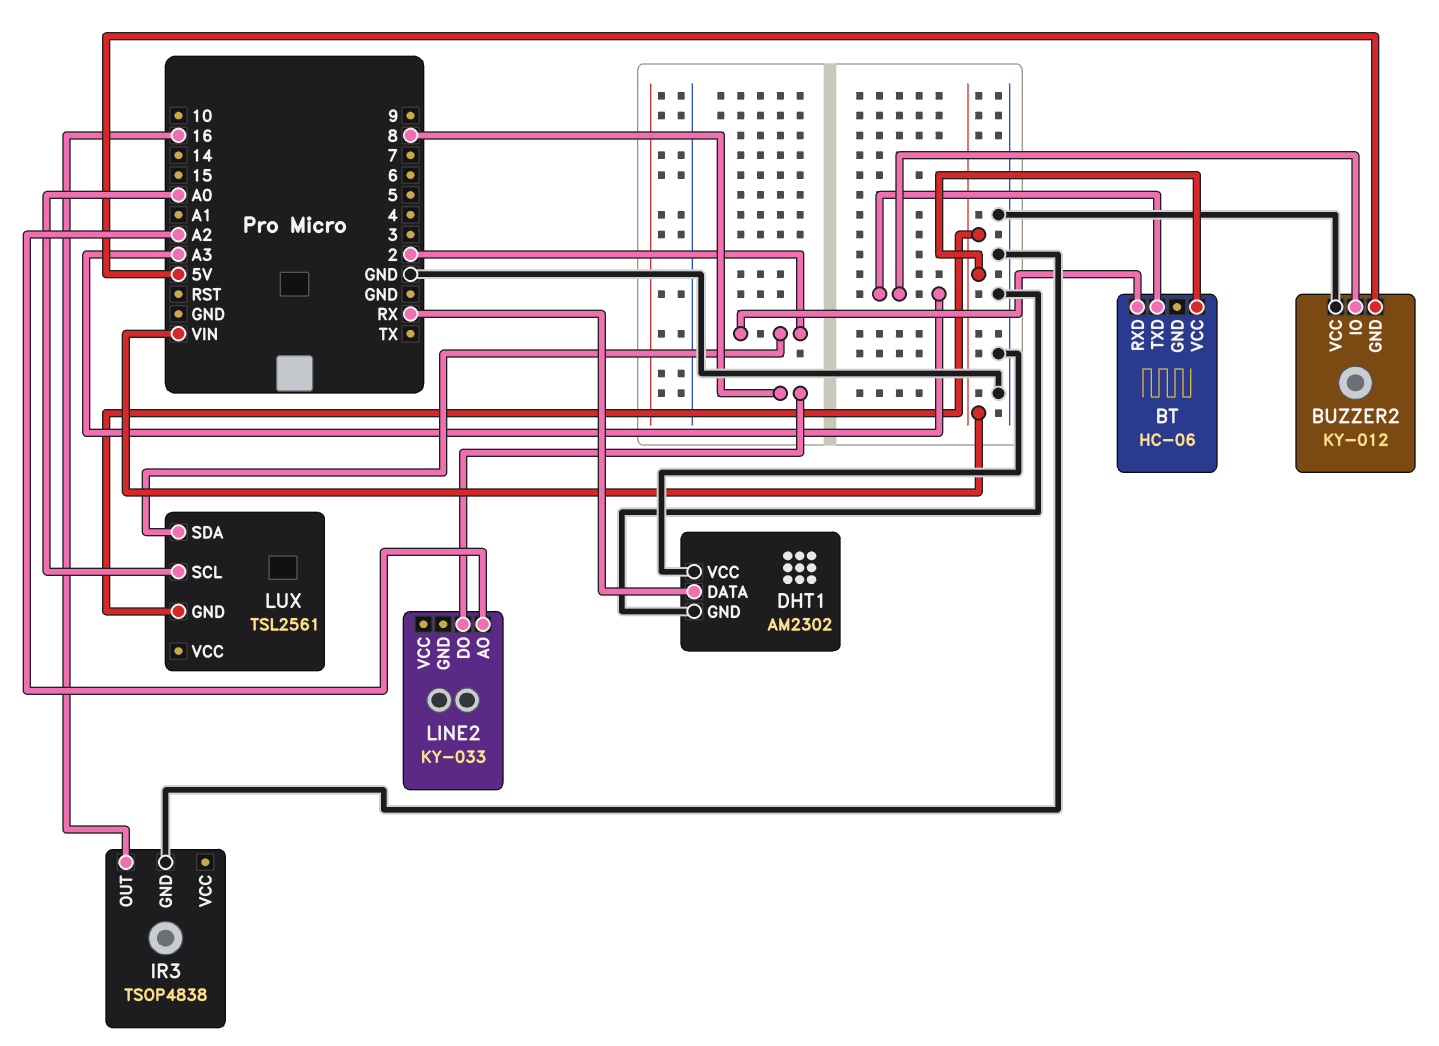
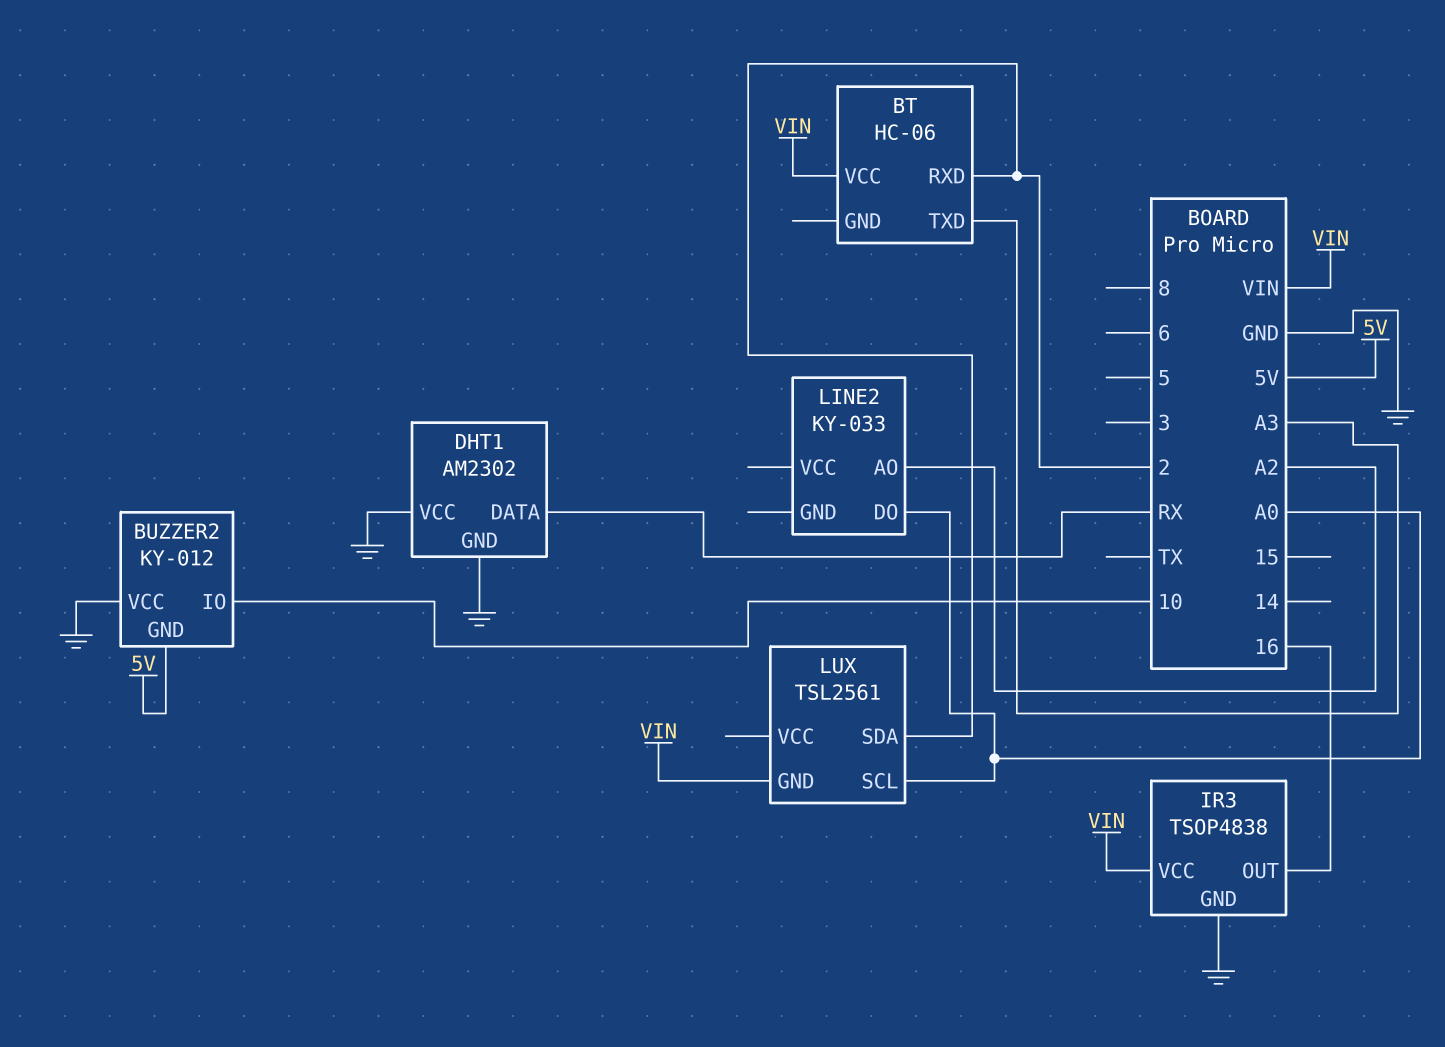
BUZZER2 pin IO: A3 -> 10
IR3 pin VCC: none -> VIN
LINE2 pin DO: 8 -> A0

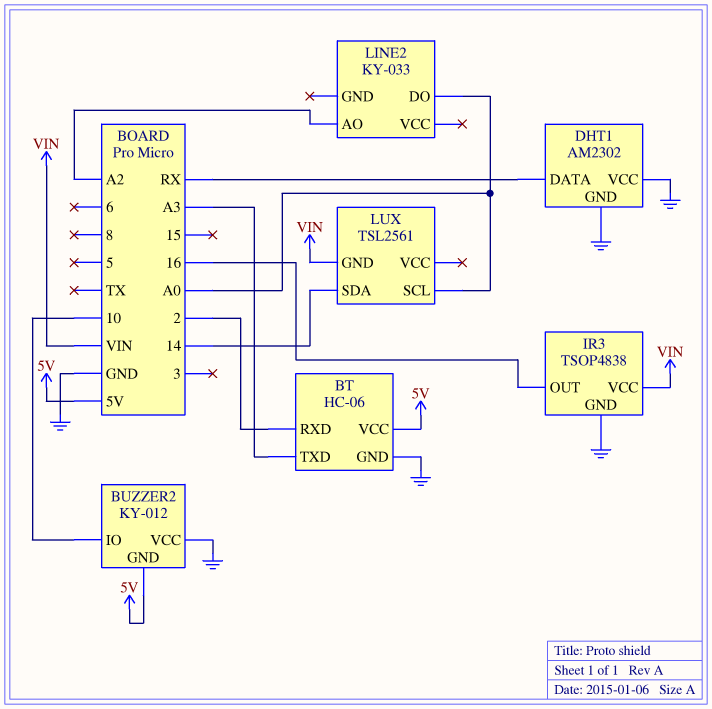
BT pin GND: none -> GND
BT pin VCC: VIN -> 5V
LUX pin SDA: 2 -> 14

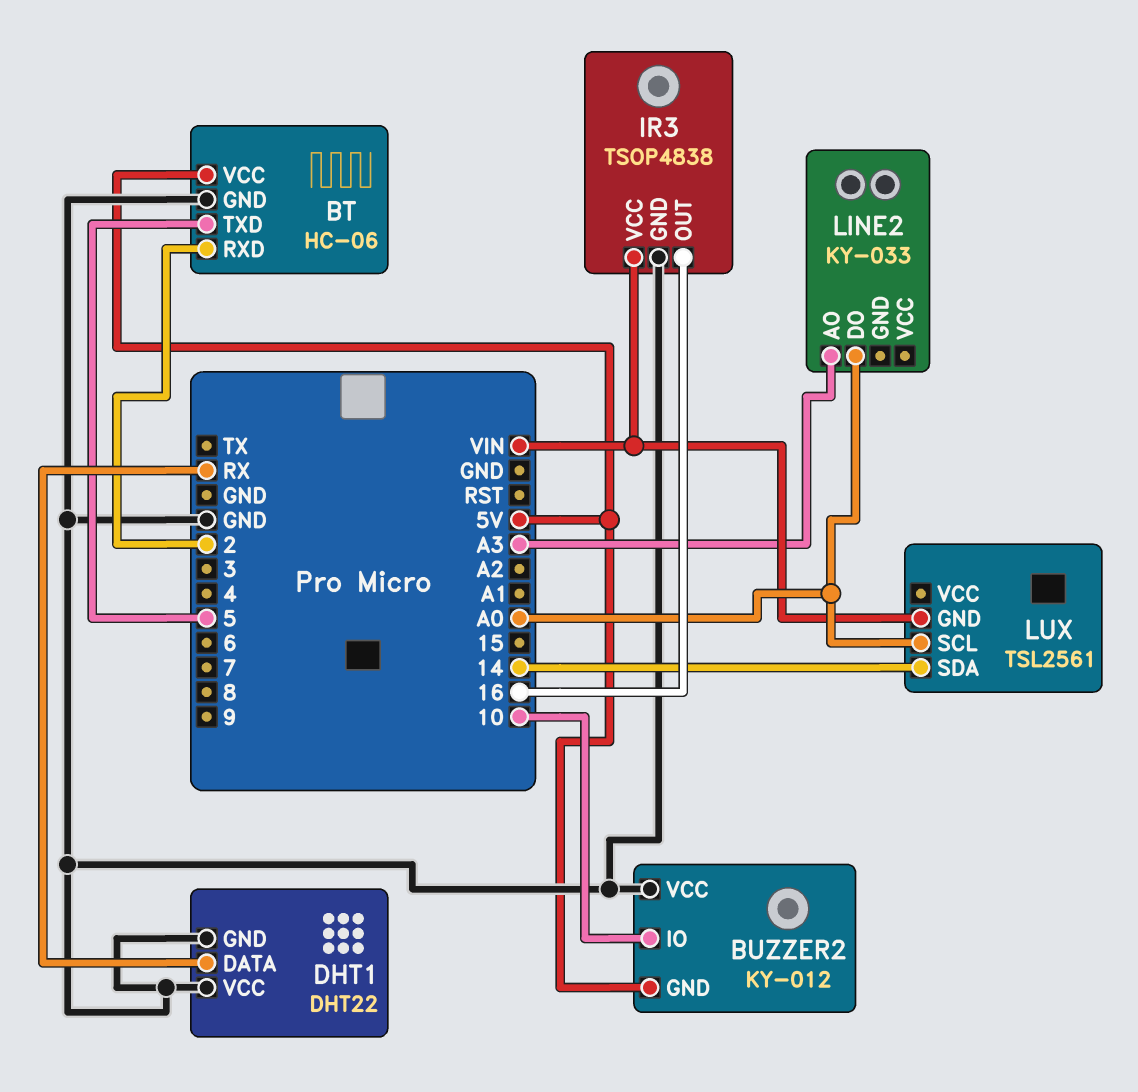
BT pin TXD: A3 -> 5
DHT1: AM2302 -> DHT22
LINE2 pin AO: A2 -> A3

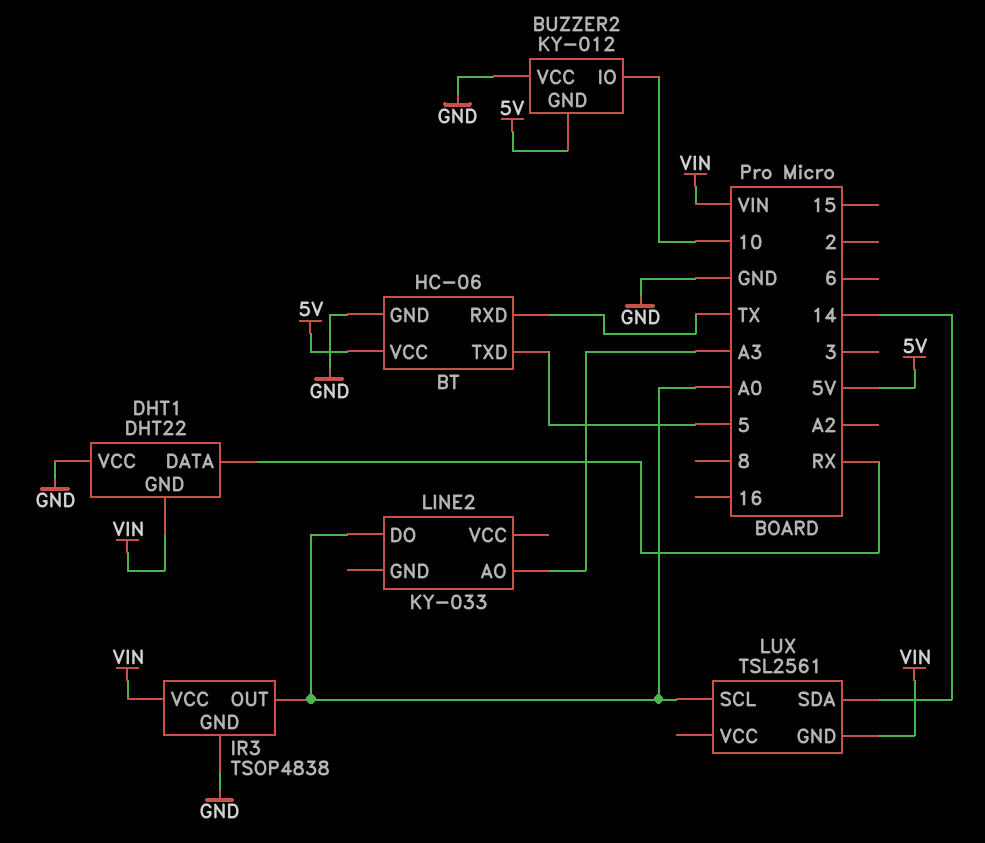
BT pin RXD: 2 -> TX
DHT1 pin GND: GND -> VIN
IR3 pin OUT: 16 -> A0

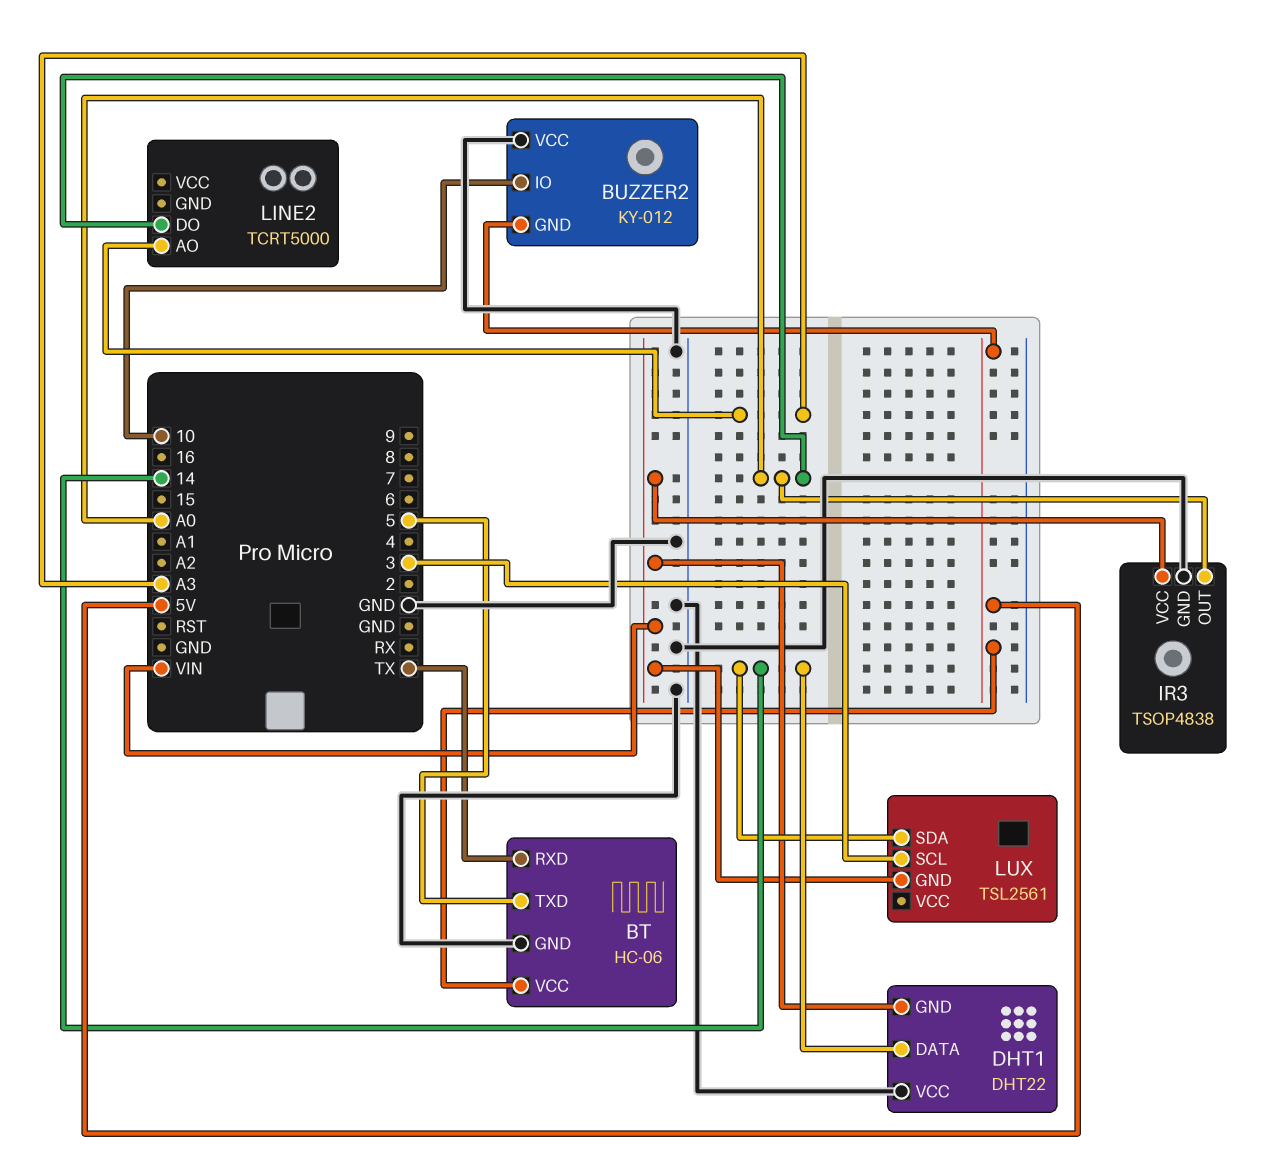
DHT1 pin DATA: RX -> 14
LINE2: KY-033 -> TCRT5000
LUX pin SCL: A0 -> 3

